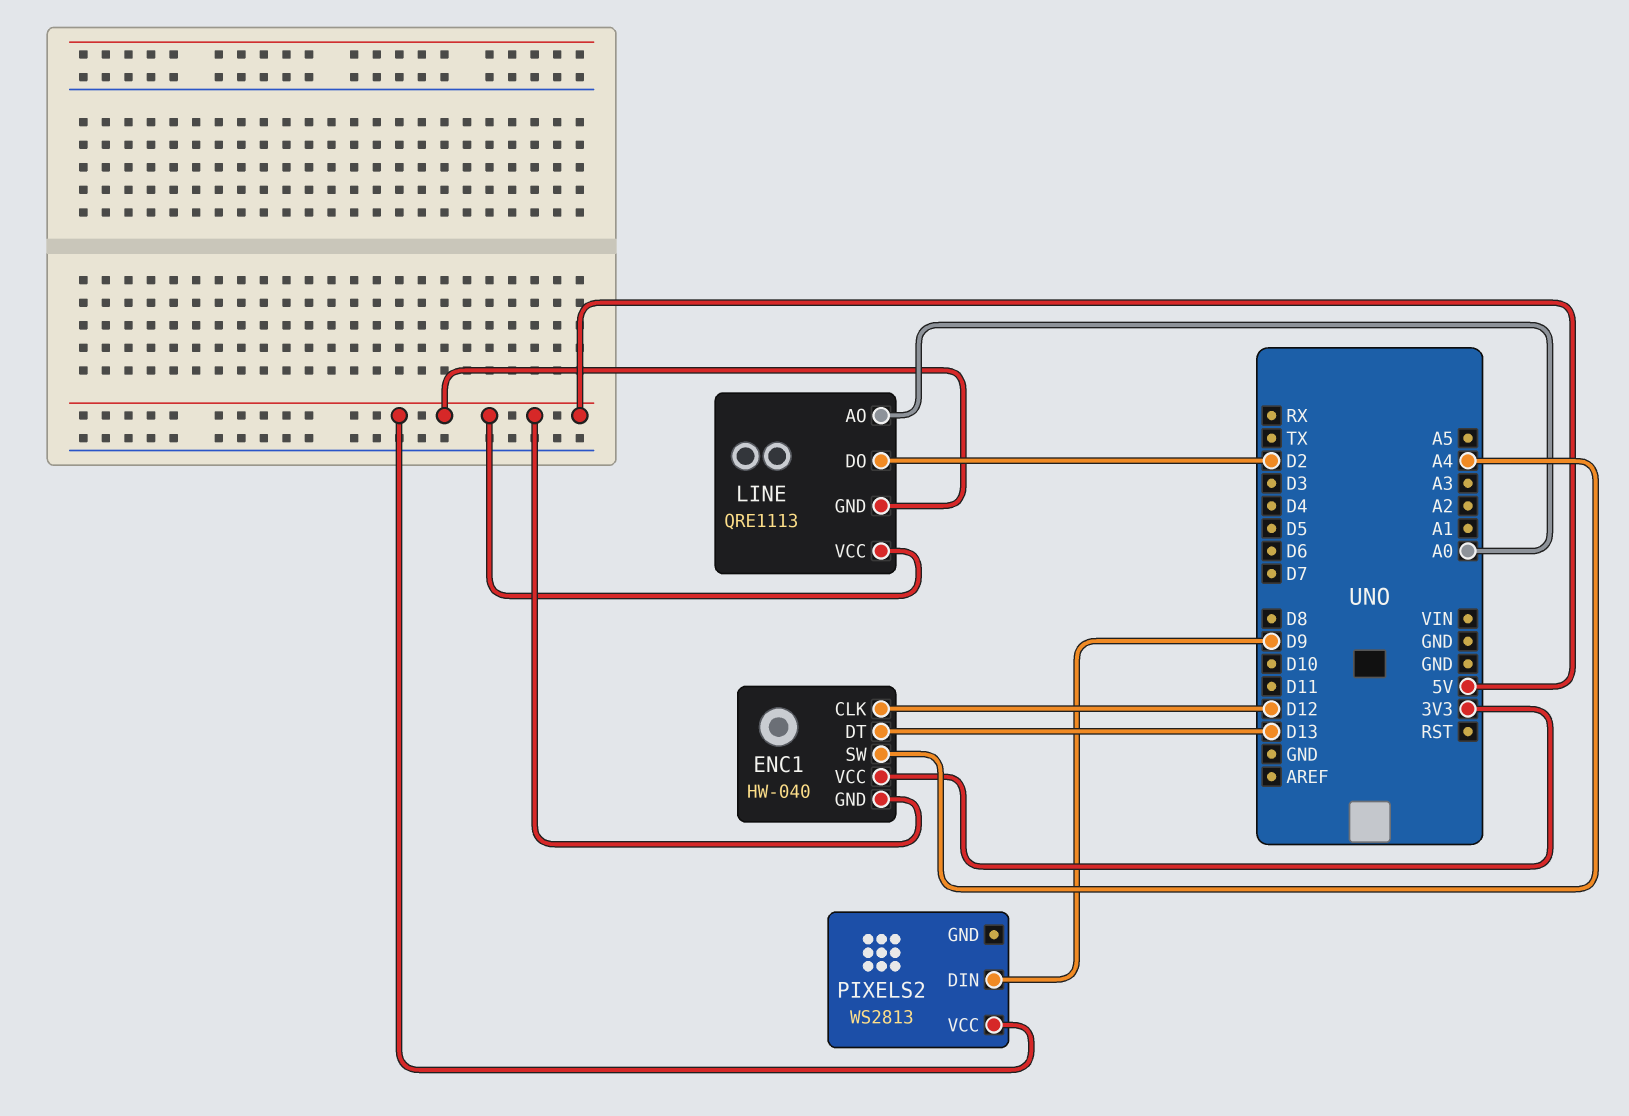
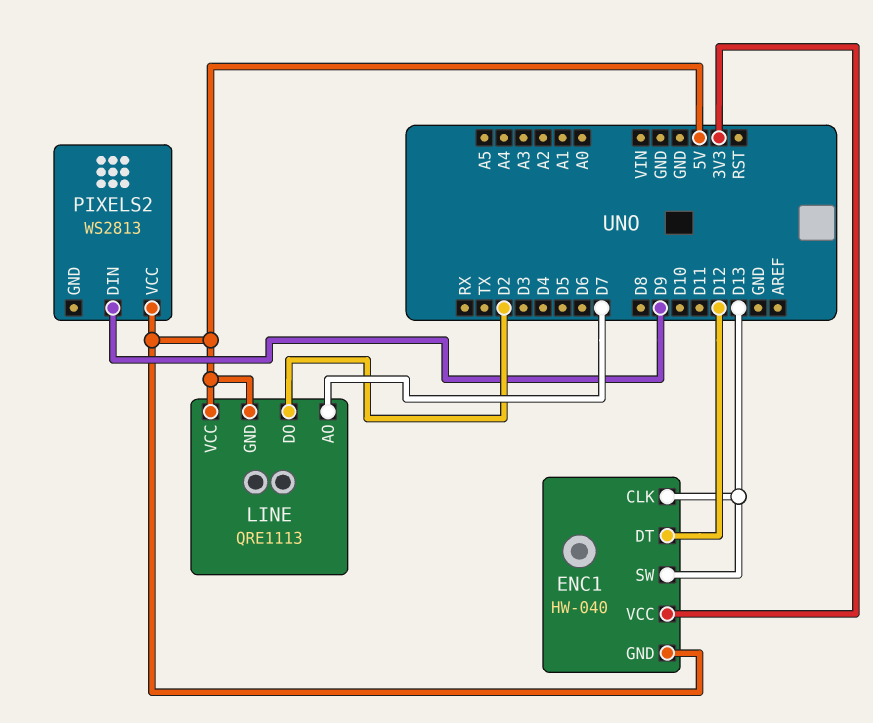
ENC1 pin CLK: D12 -> D13
ENC1 pin DT: D13 -> D12
ENC1 pin SW: A4 -> D13
LINE pin AO: A0 -> D7

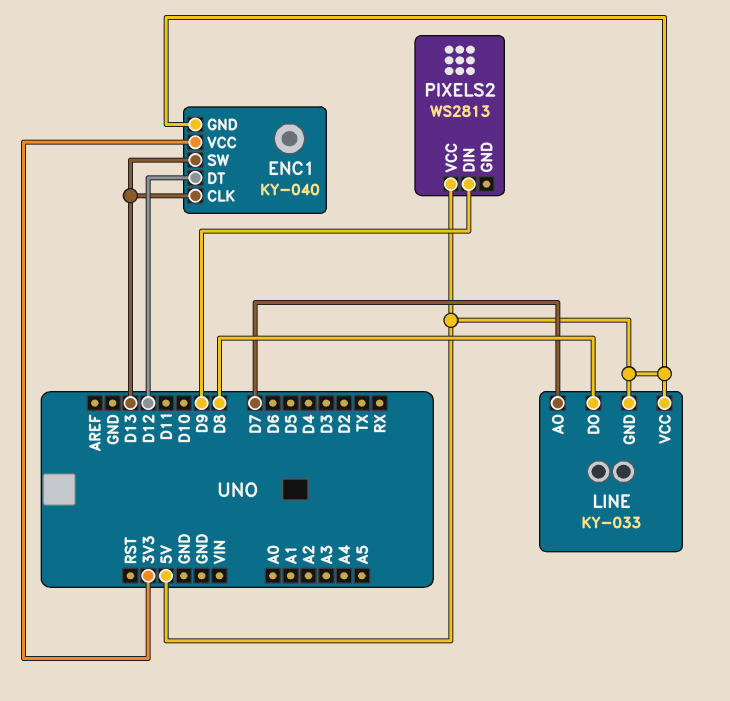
ENC1: HW-040 -> KY-040
LINE: QRE1113 -> KY-033
LINE pin DO: D2 -> D8

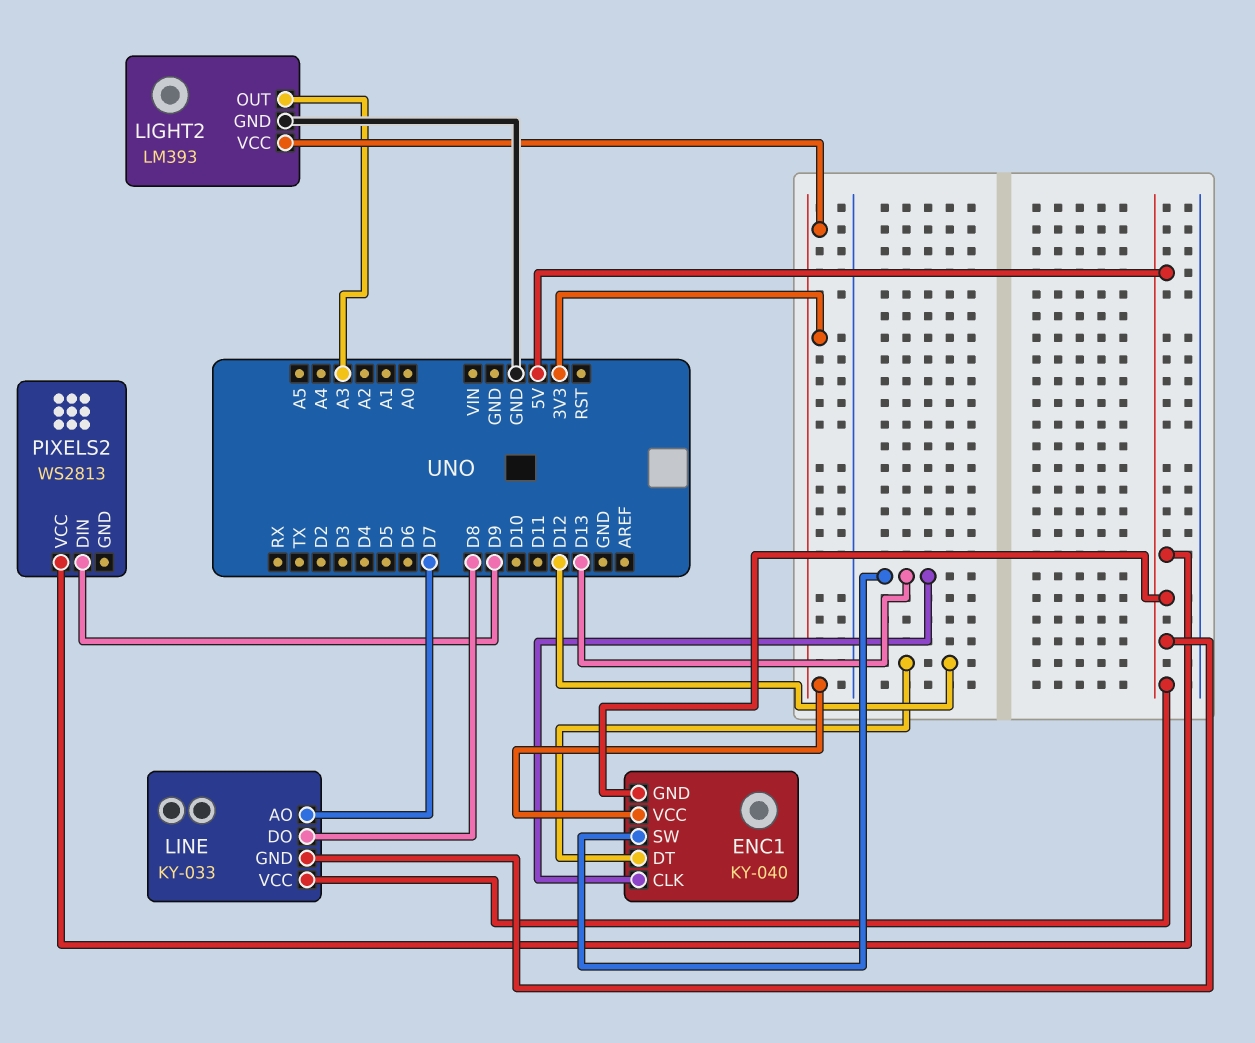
LIGHT2: none -> LM393
LIGHT2 pin GND: none -> GND
LIGHT2 pin OUT: none -> A3
LIGHT2 pin VCC: none -> 3V3

